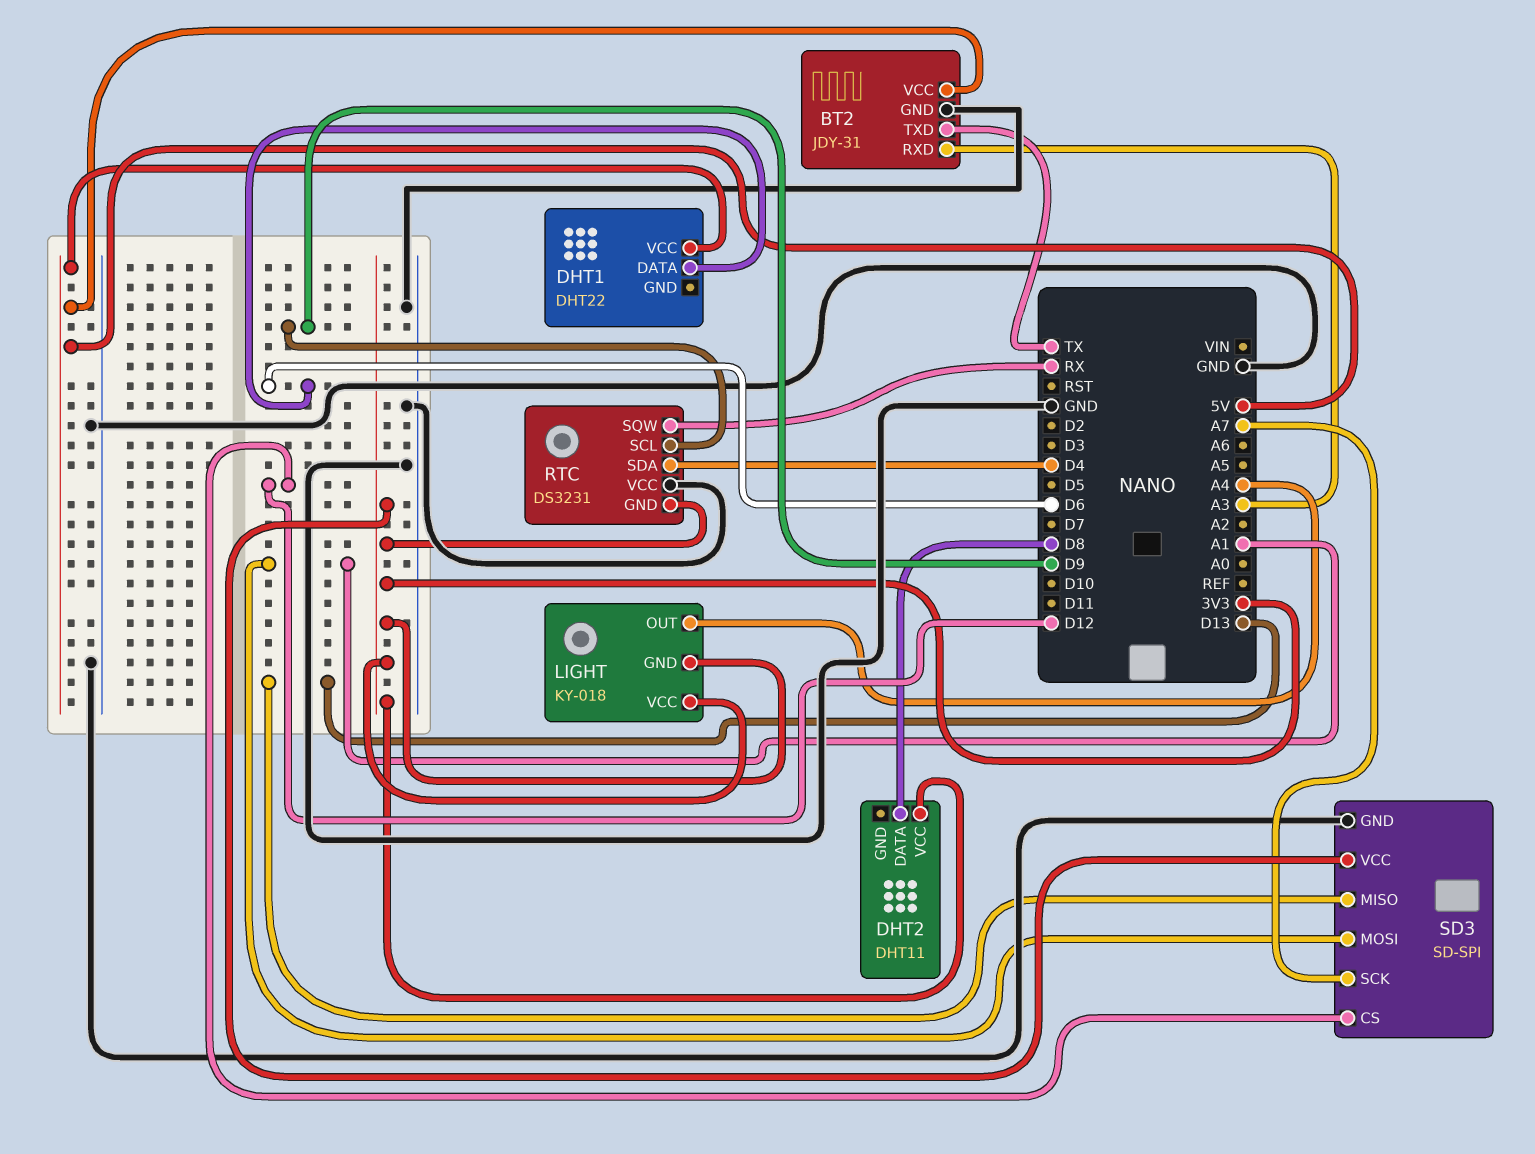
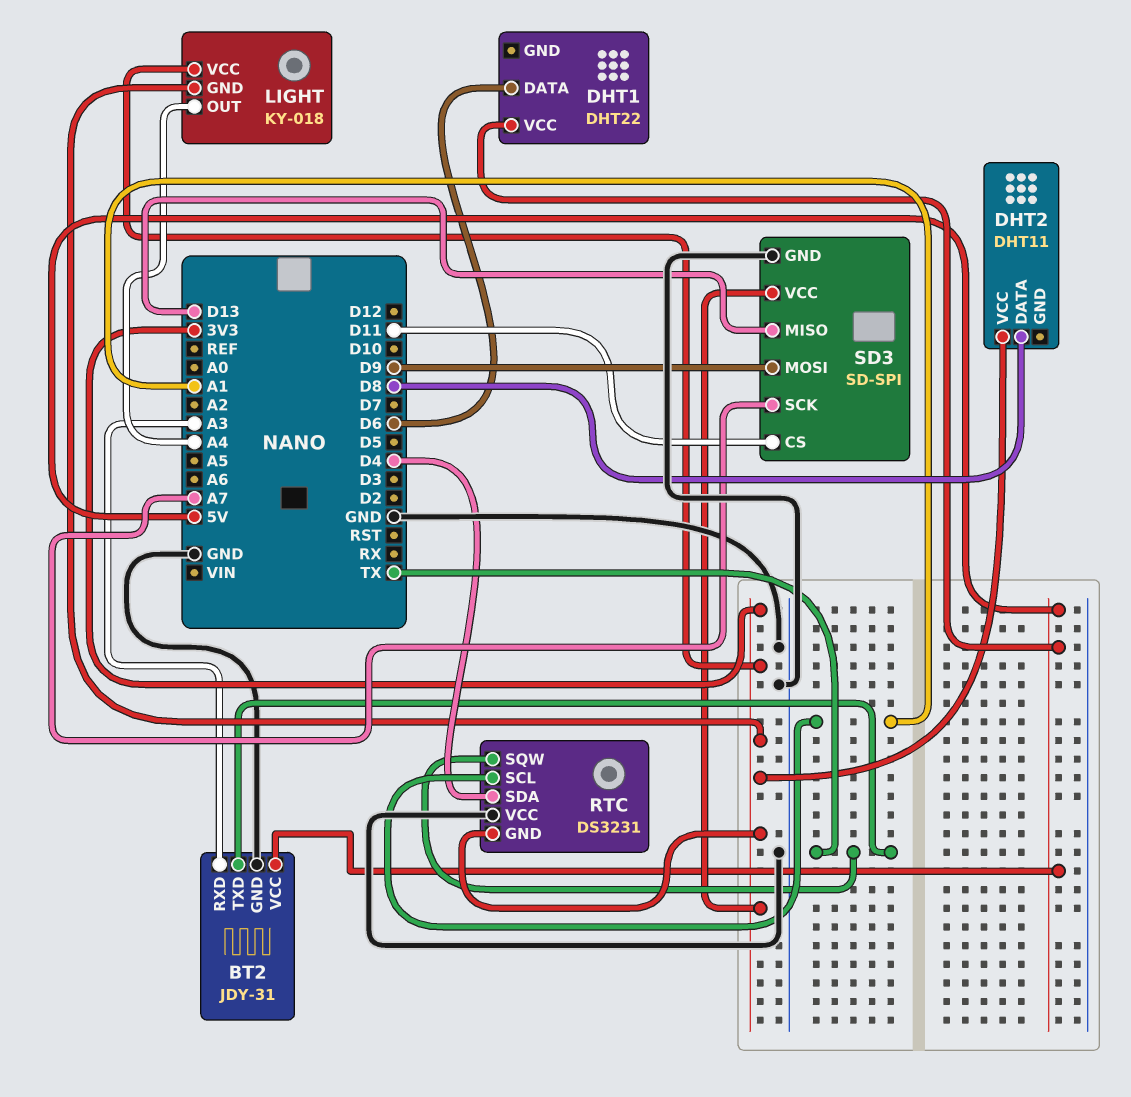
RTC pin SCL: D9 -> A1
RTC pin SQW: RX -> TX
SD3 pin CS: D12 -> D11
SD3 pin MOSI: A1 -> D9

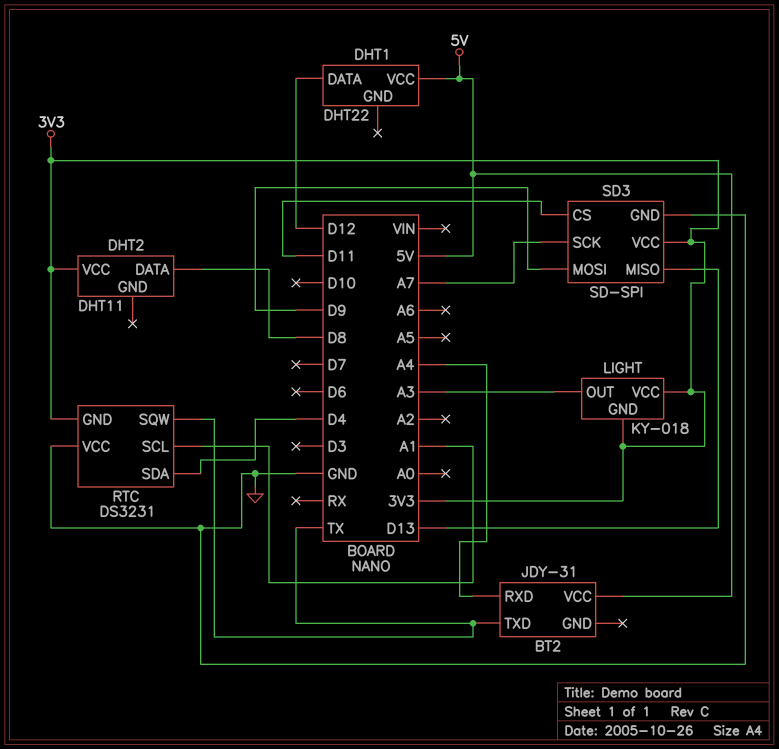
BT2 pin GND: GND -> none
BT2 pin RXD: A3 -> A4
DHT1 pin DATA: D6 -> D12
LIGHT pin OUT: A4 -> A3

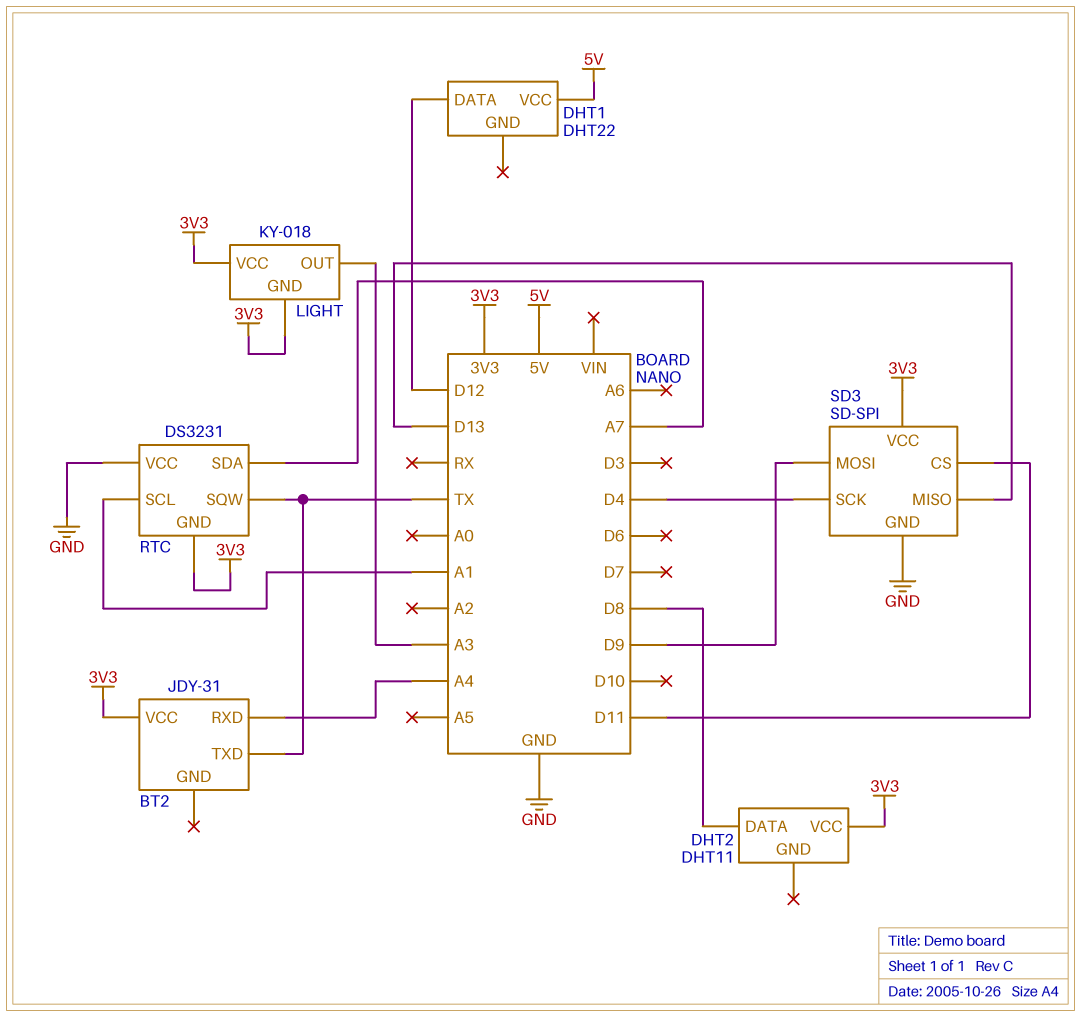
BT2 pin VCC: 5V -> 3V3
RTC pin SDA: D4 -> A7
SD3 pin SCK: A7 -> D4

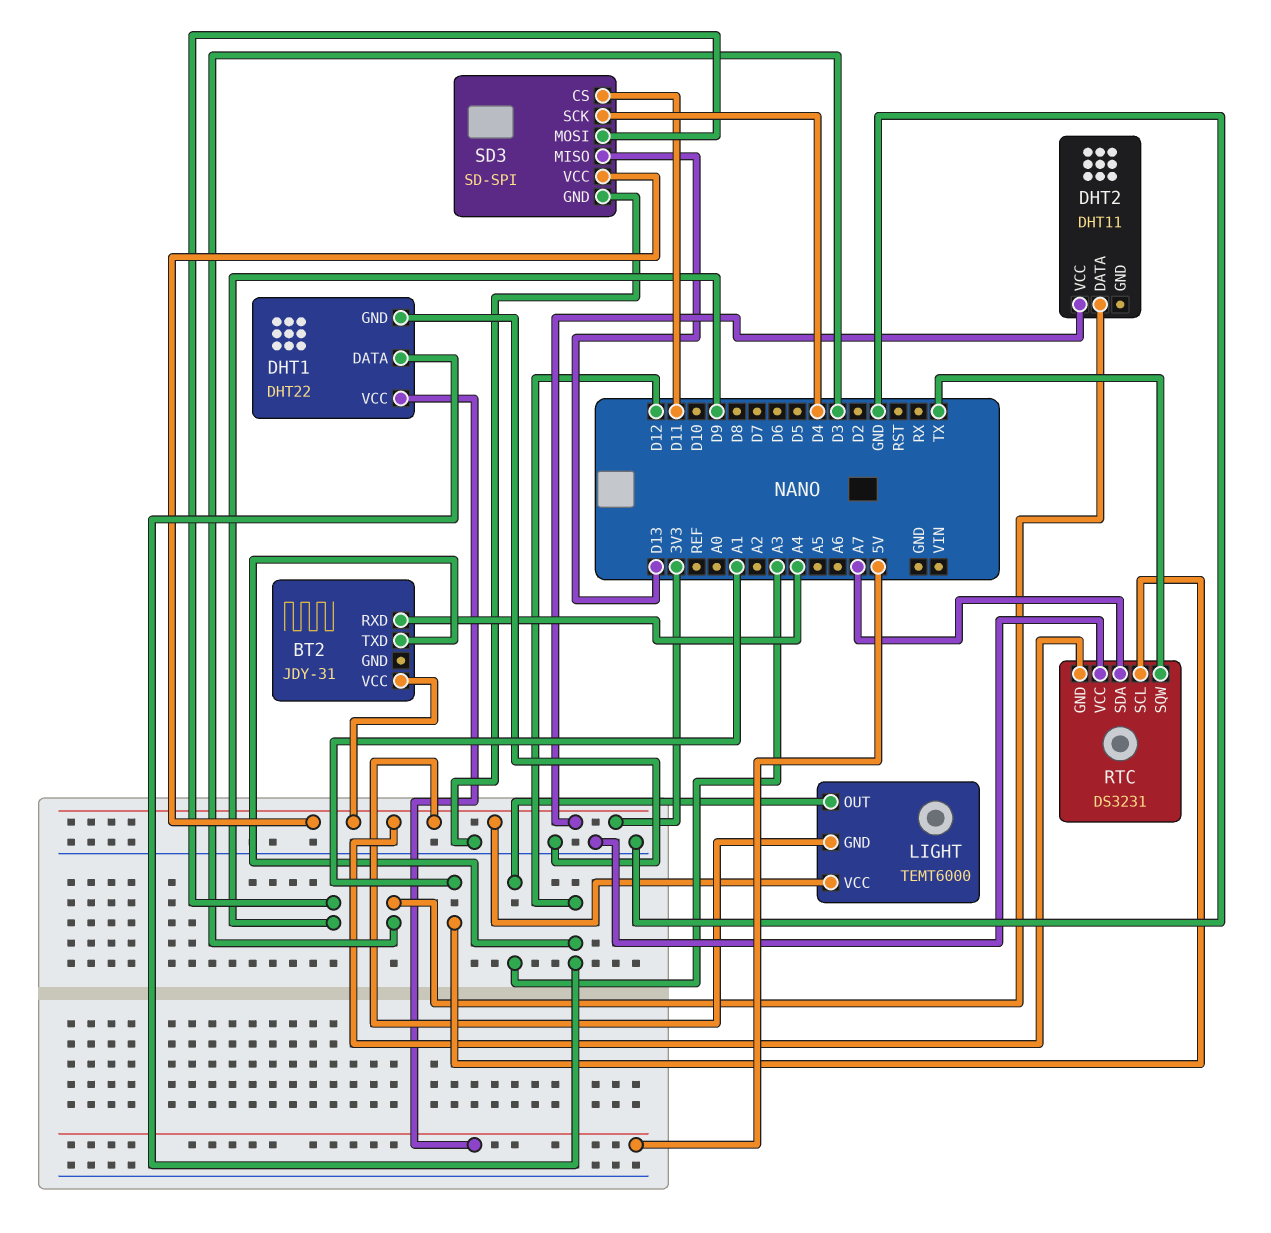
BT2 pin TXD: TX -> D12
DHT1 pin GND: none -> GND
DHT2 pin DATA: D8 -> D3
LIGHT: KY-018 -> TEMT6000

